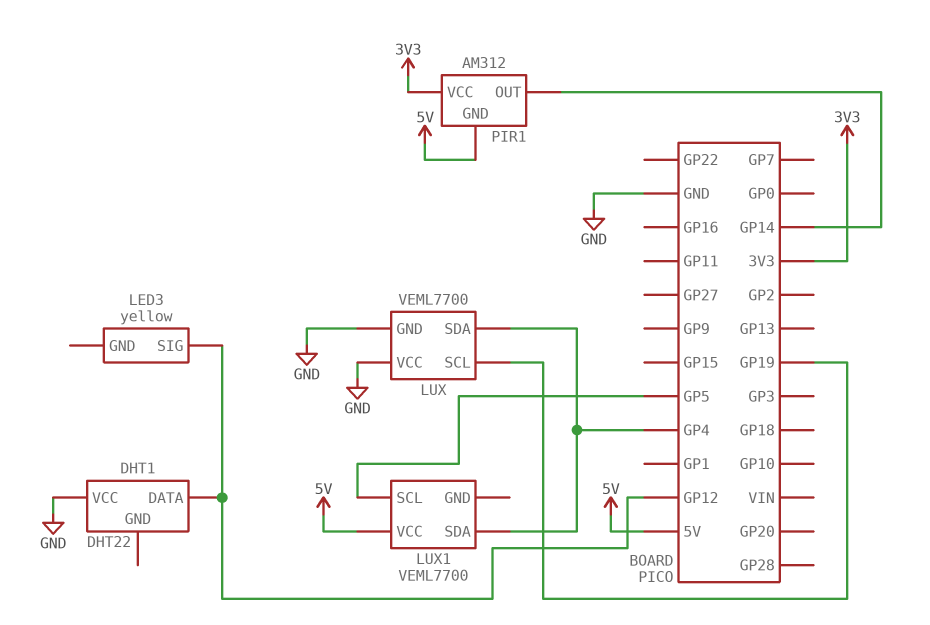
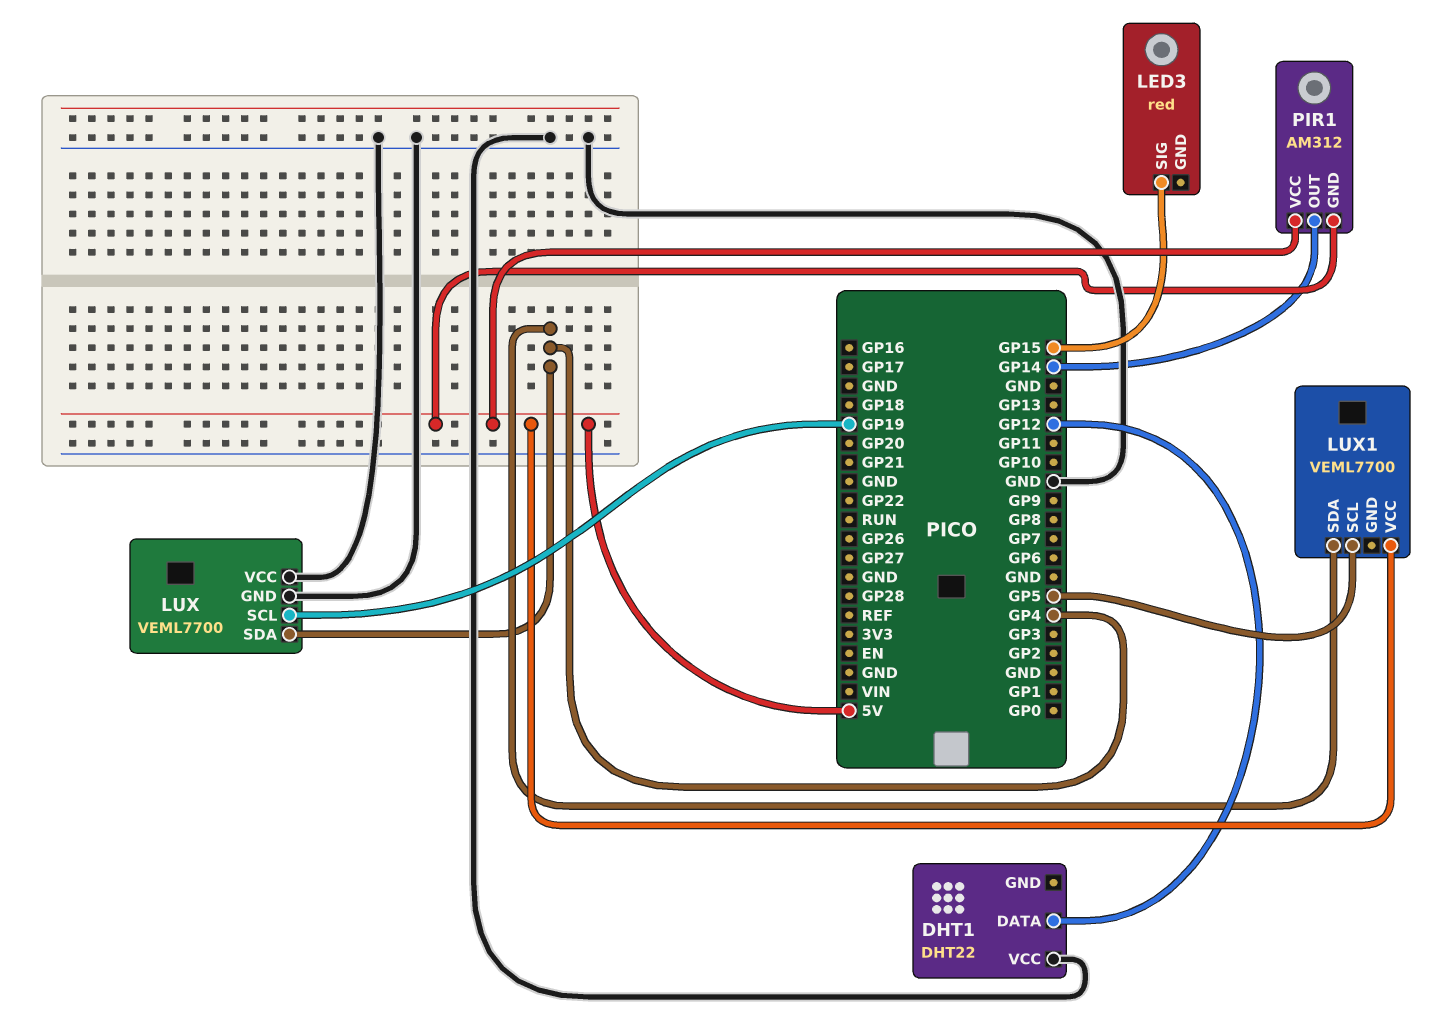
LED3: yellow -> red
LED3 pin SIG: GP12 -> GP15
PIR1 pin VCC: 3V3 -> 5V

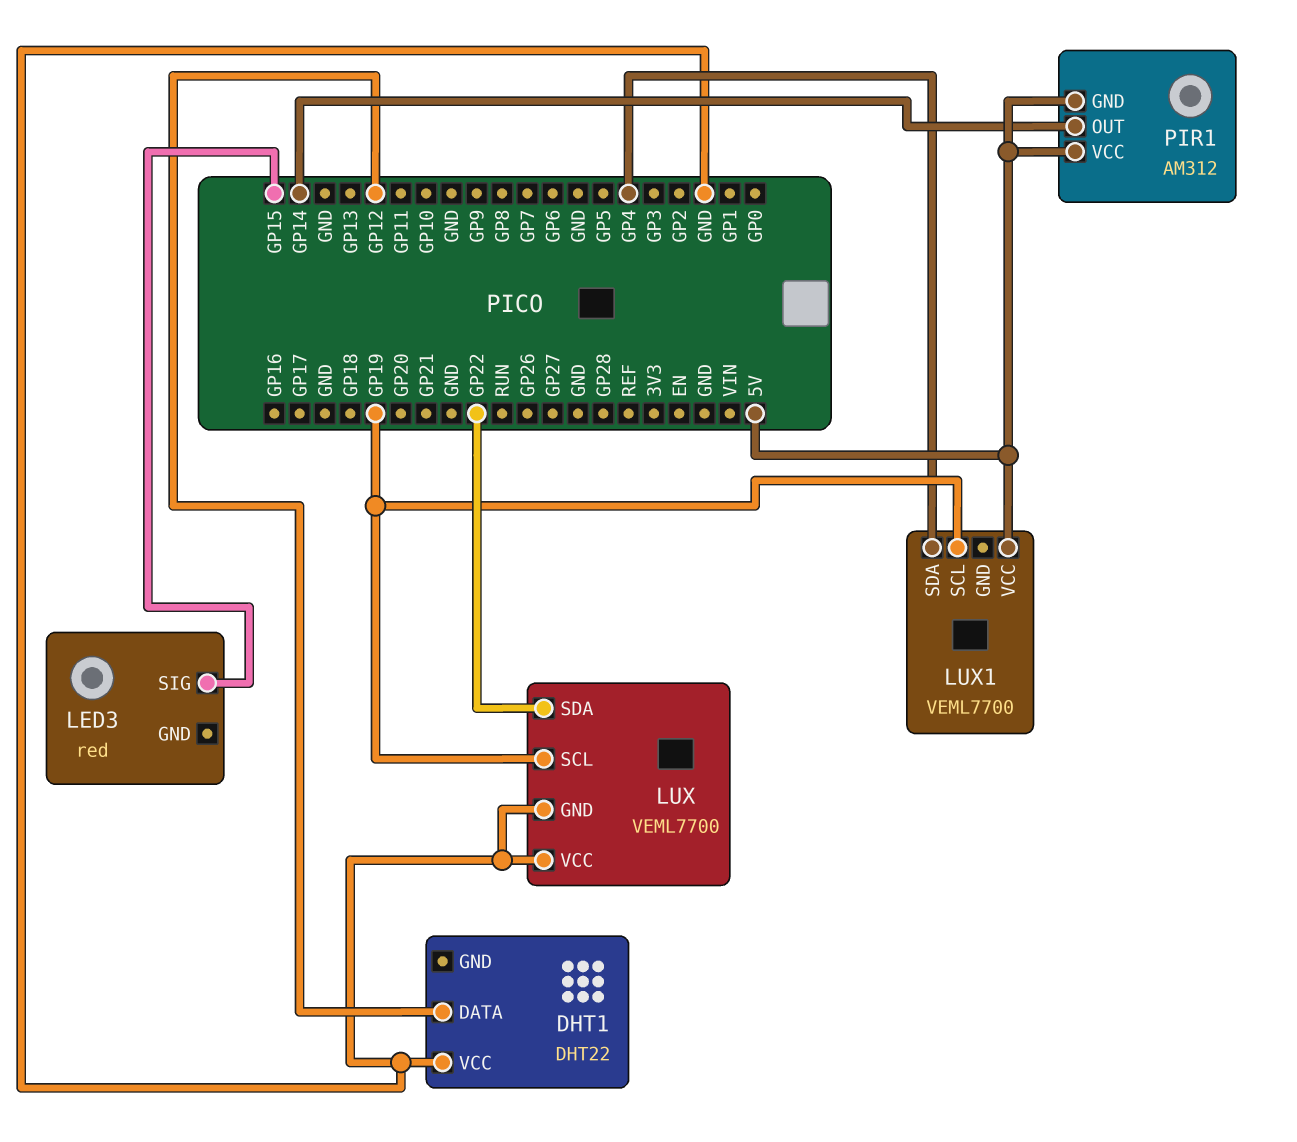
LUX pin SDA: GP4 -> GP22
LUX1 pin SCL: GP5 -> GP19

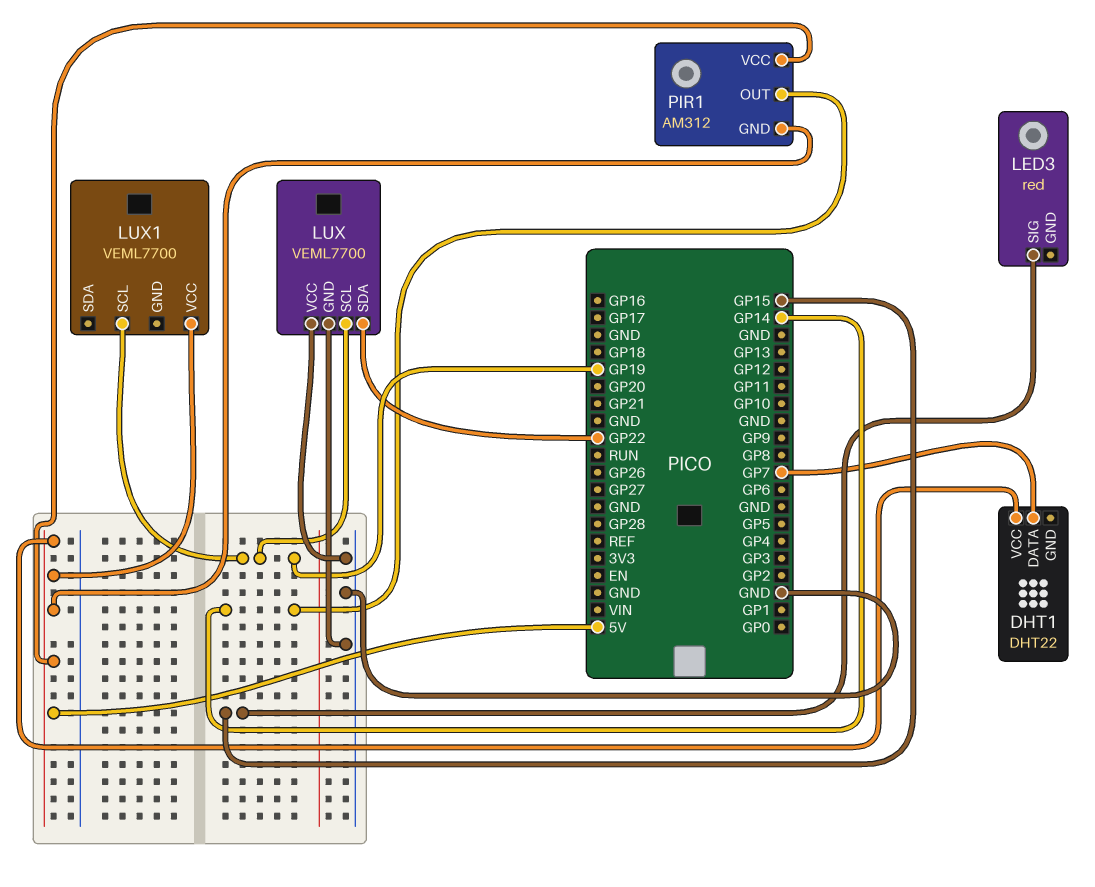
DHT1 pin DATA: GP12 -> GP7
DHT1 pin VCC: GND -> 5V
LUX1 pin SDA: GP4 -> none

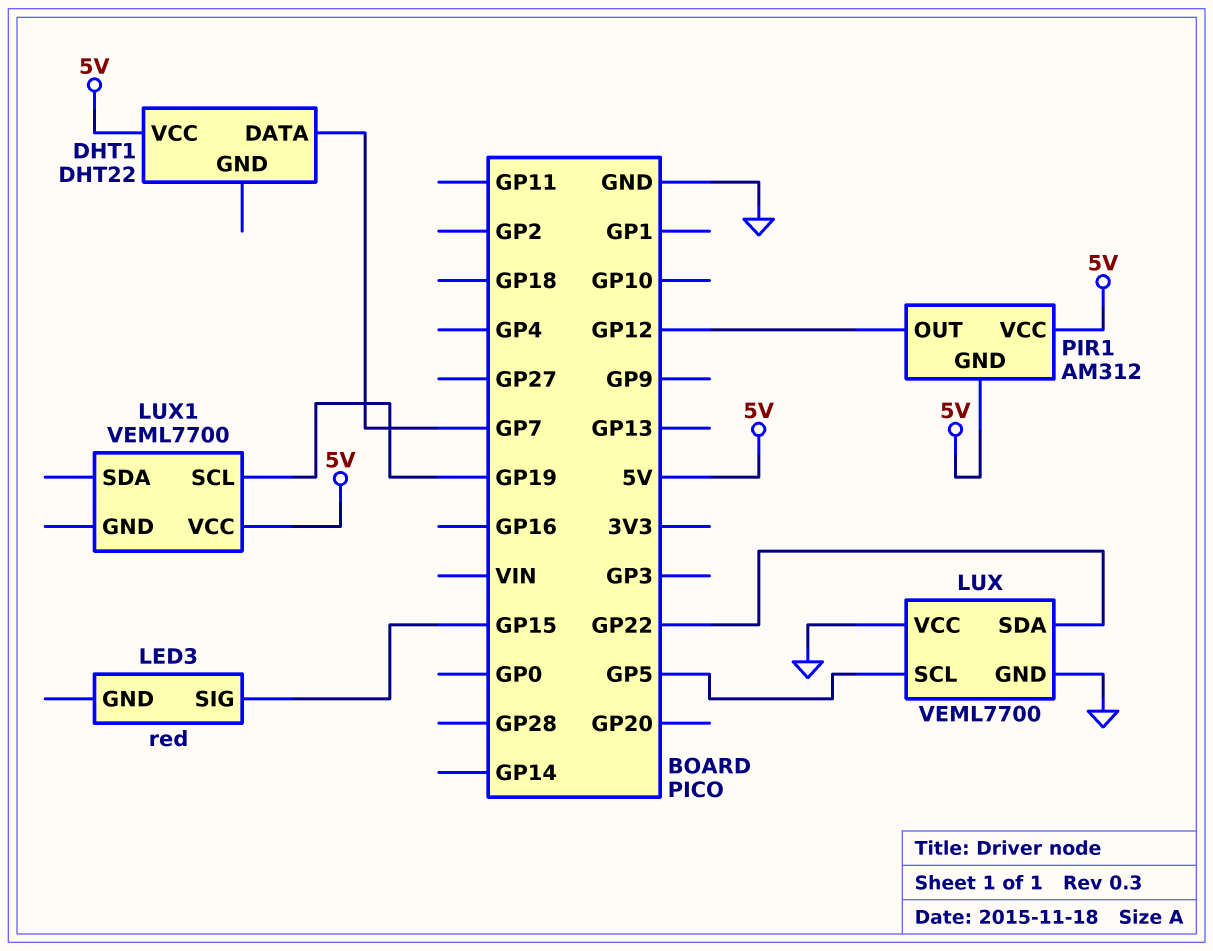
LUX pin SCL: GP19 -> GP5
PIR1 pin OUT: GP14 -> GP12

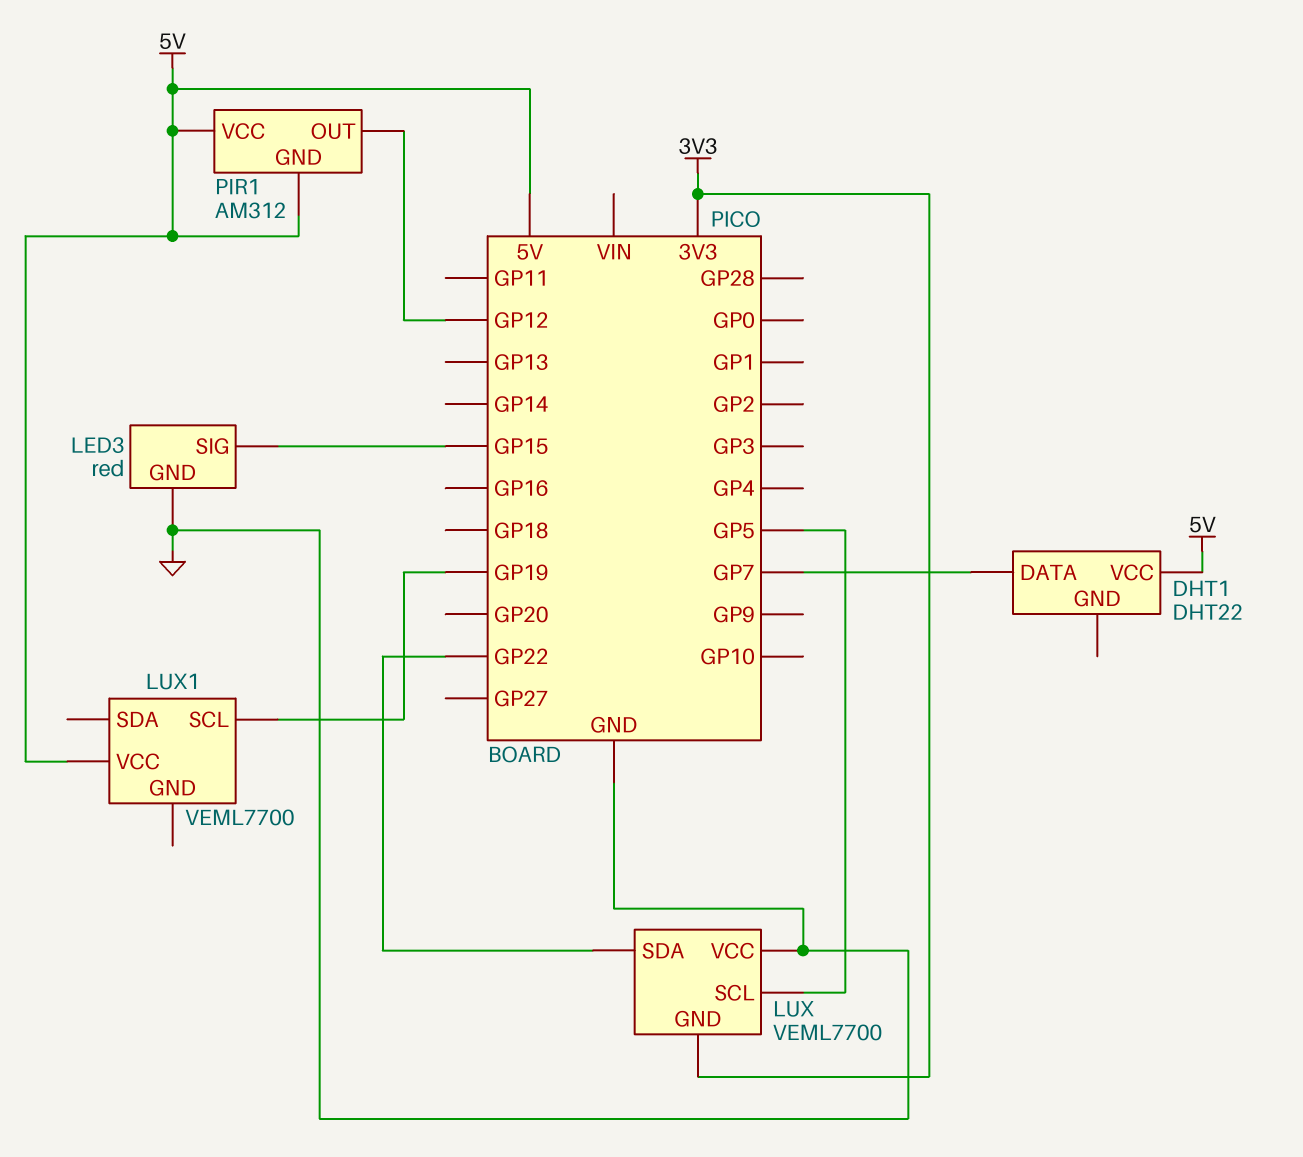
LED3 pin GND: none -> GND
LUX pin GND: GND -> 3V3

